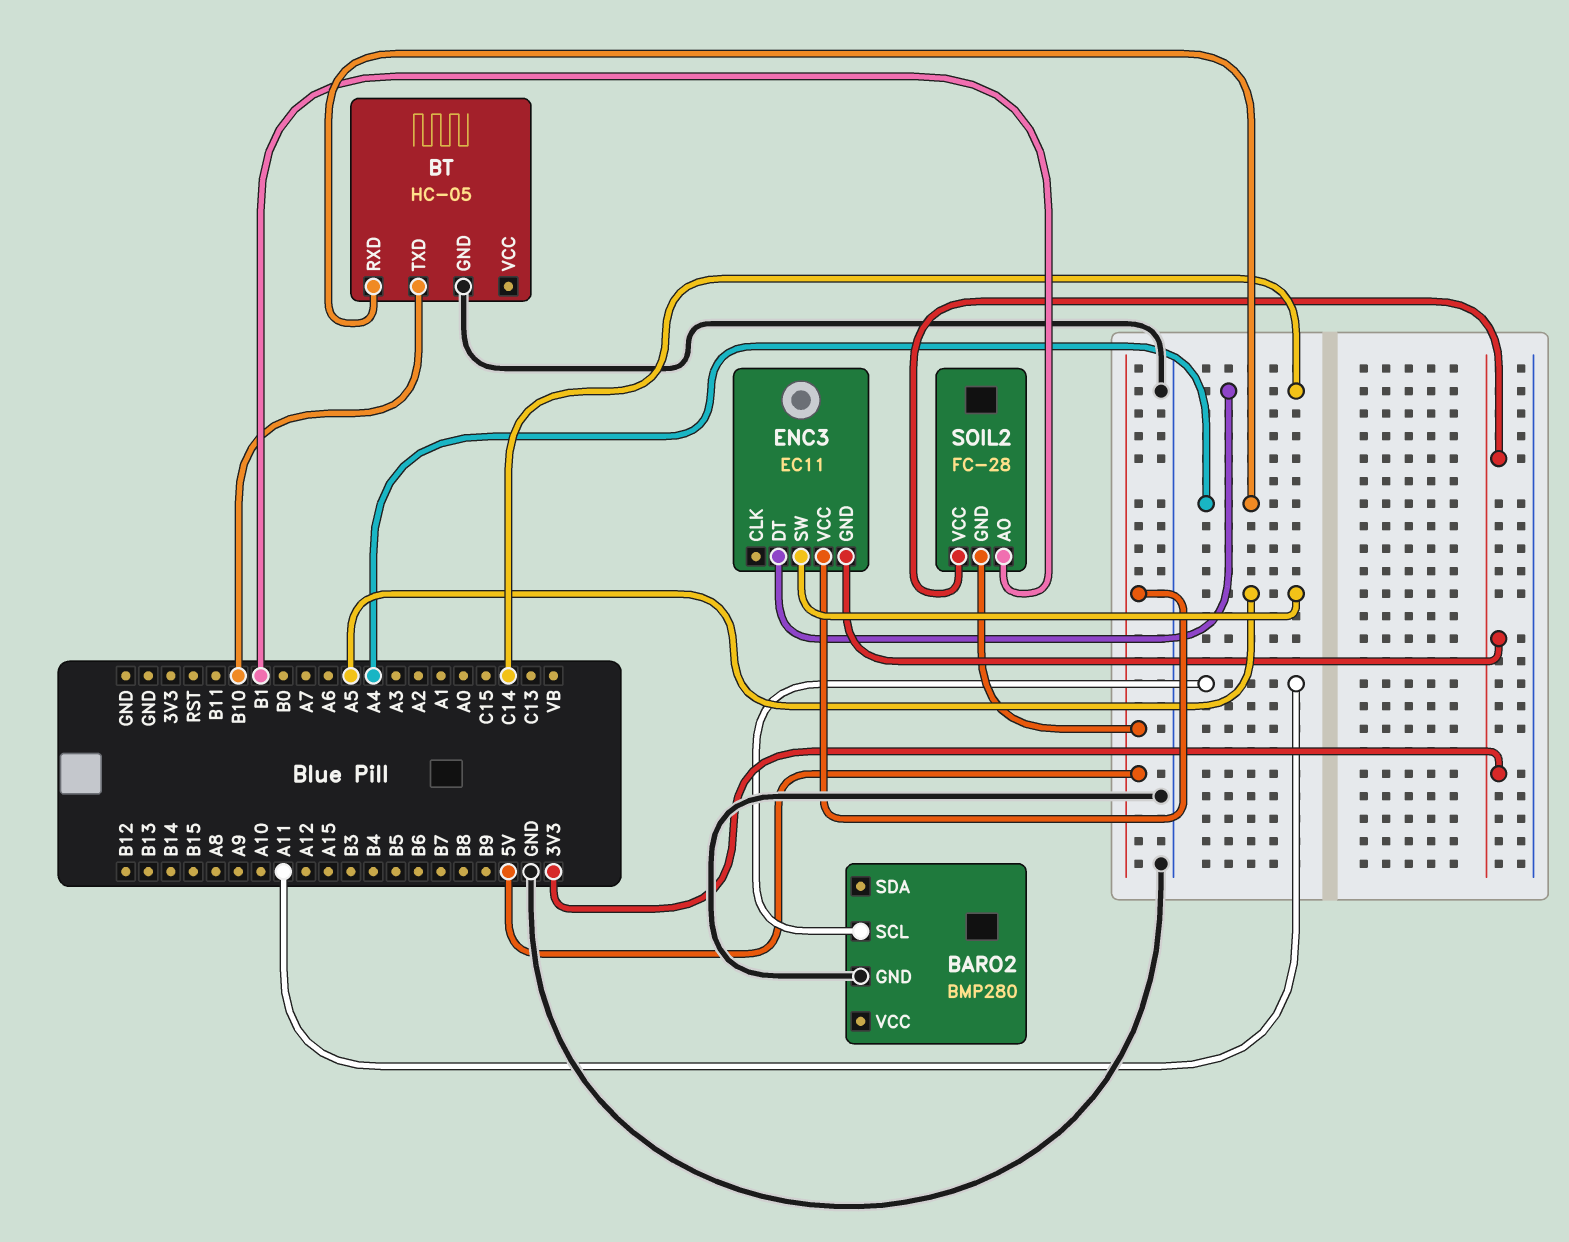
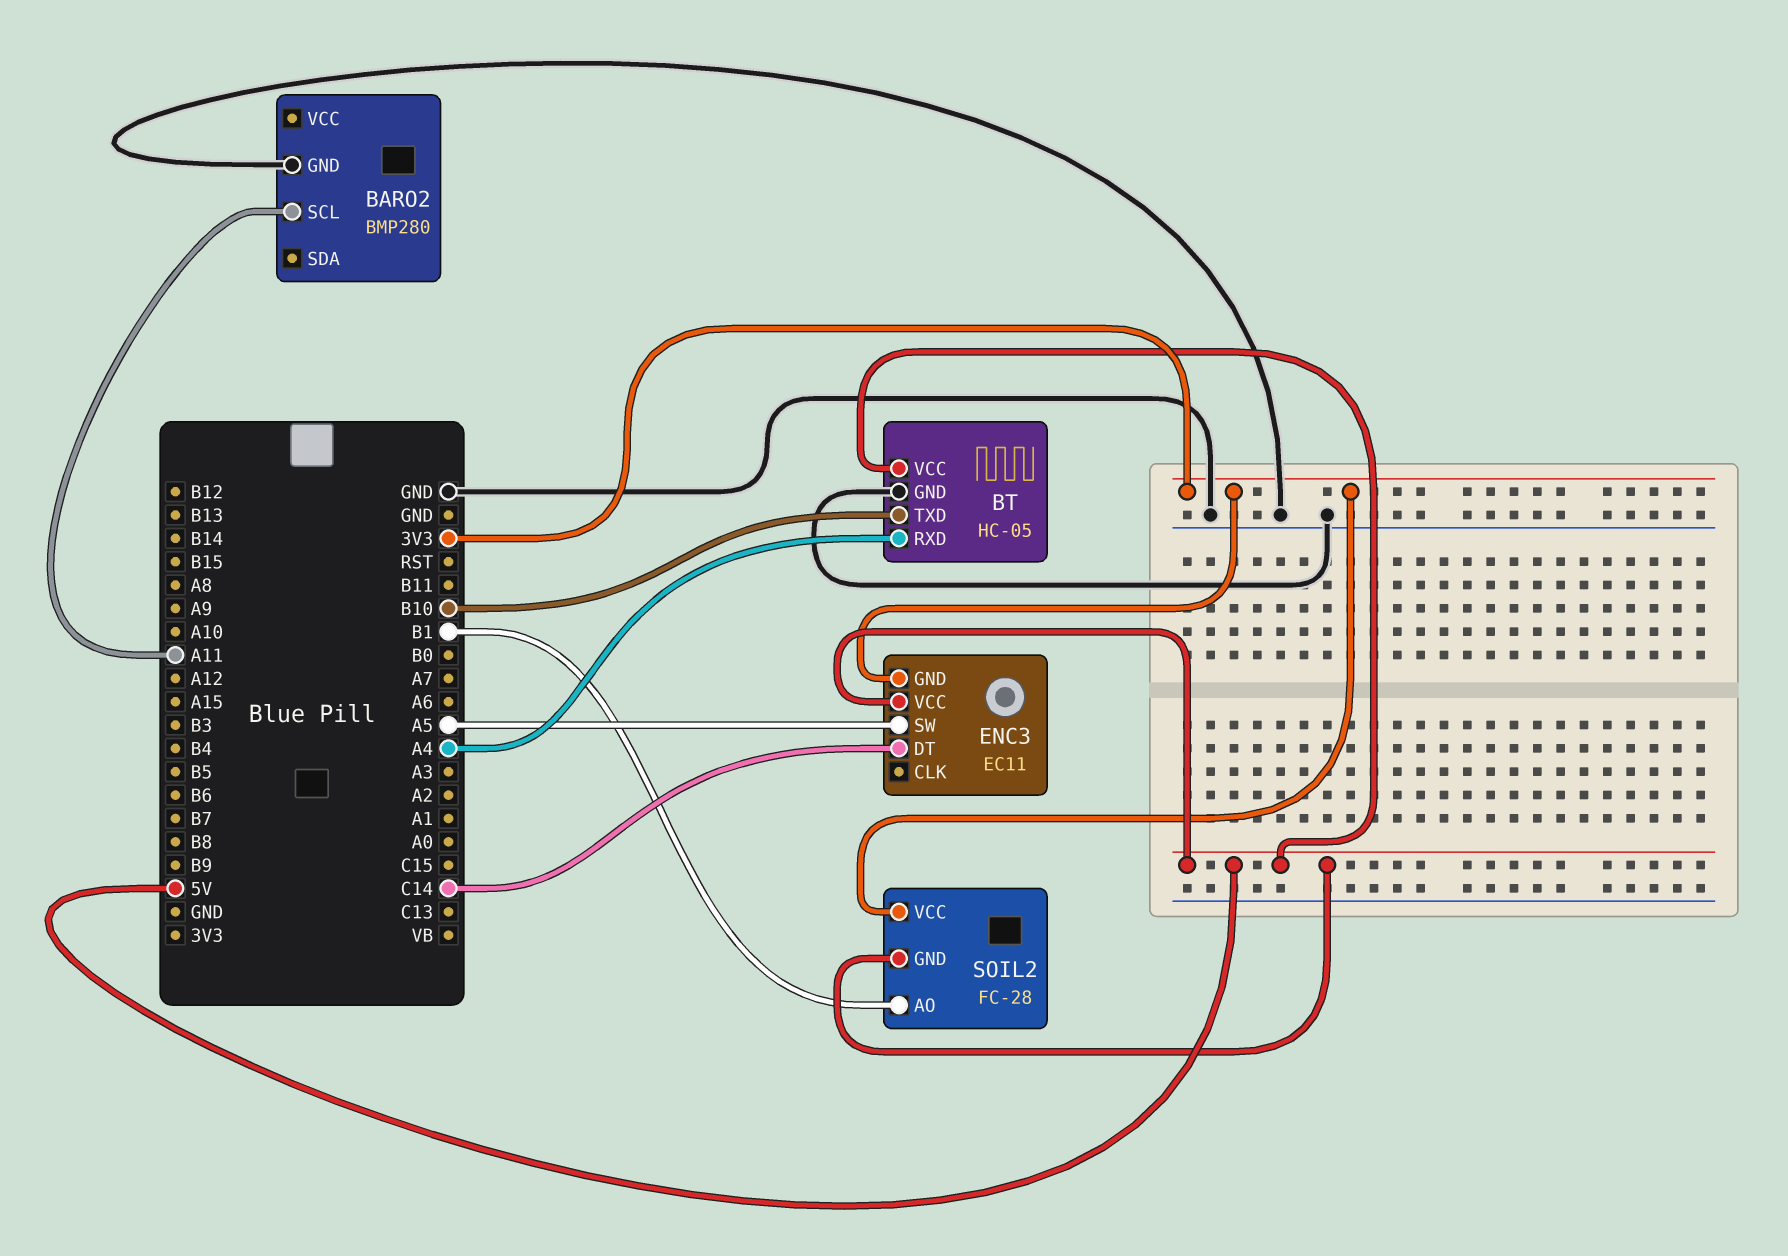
BT pin VCC: none -> 5V

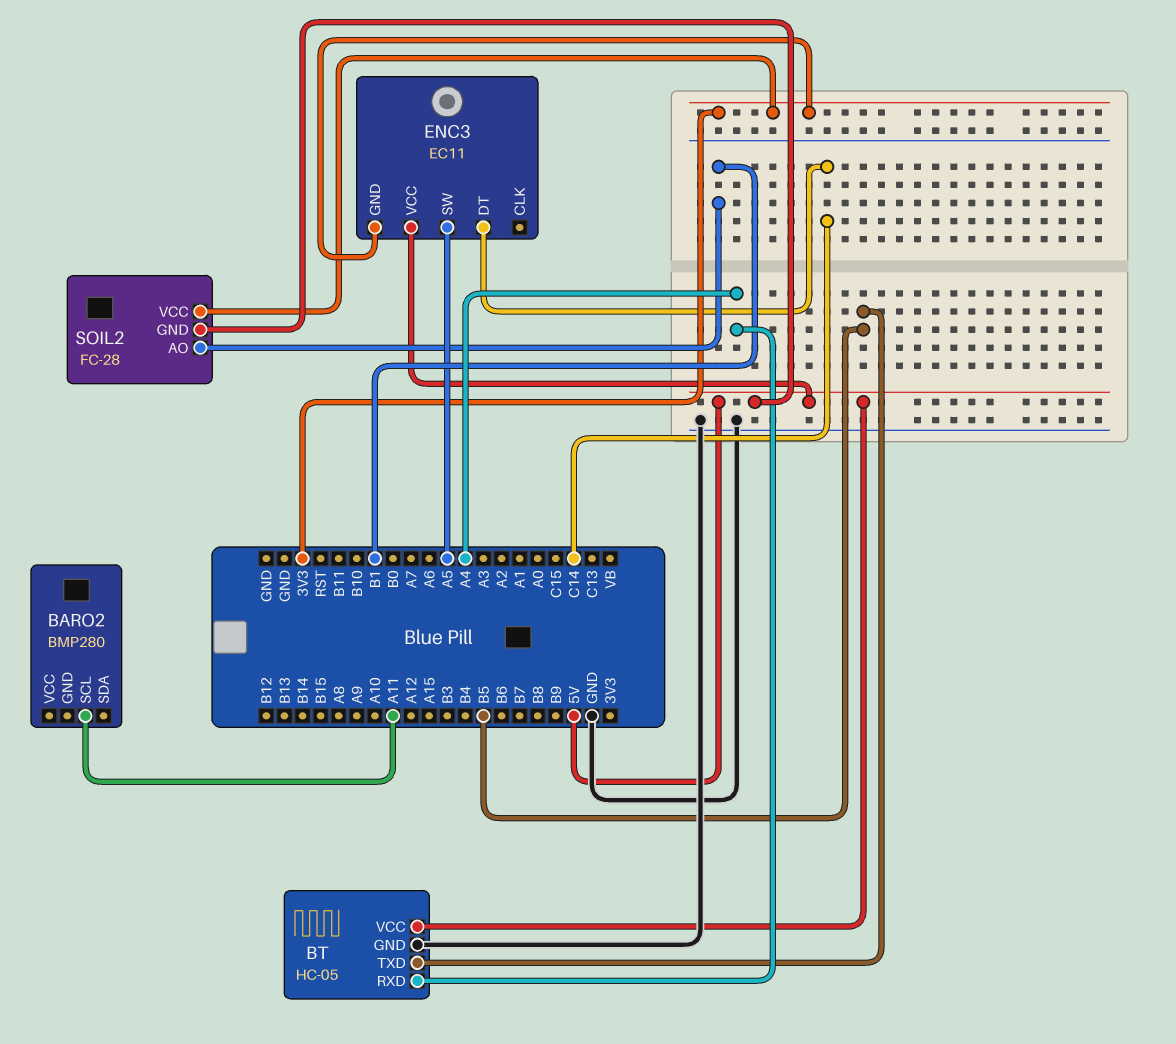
BARO2 pin GND: GND -> none
BT pin TXD: B10 -> B5

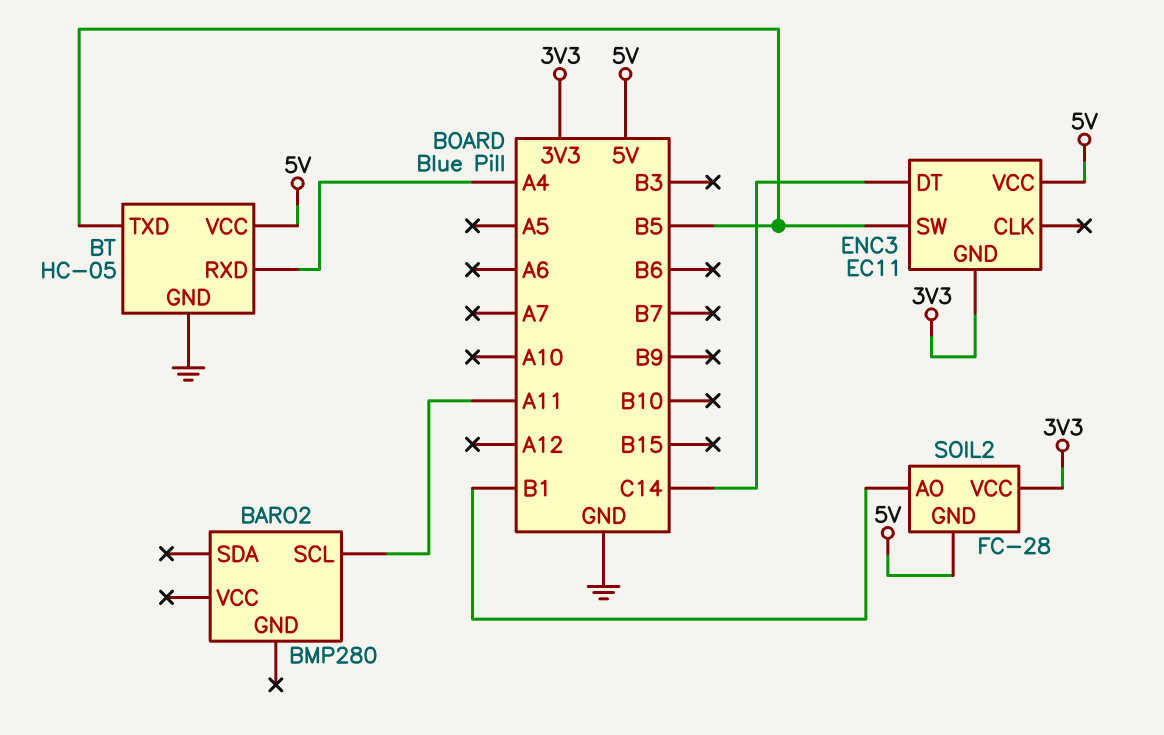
ENC3 pin SW: A5 -> B5

